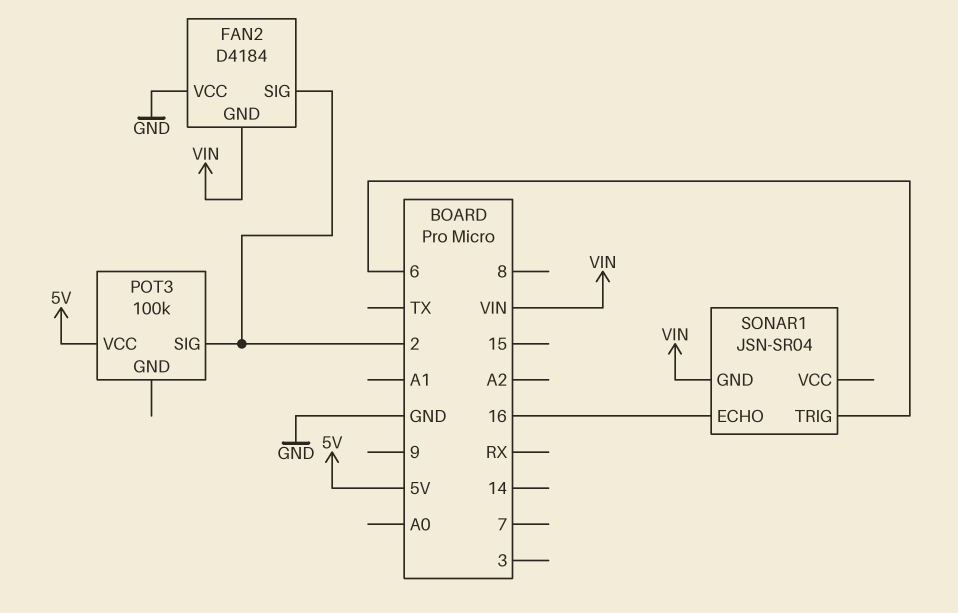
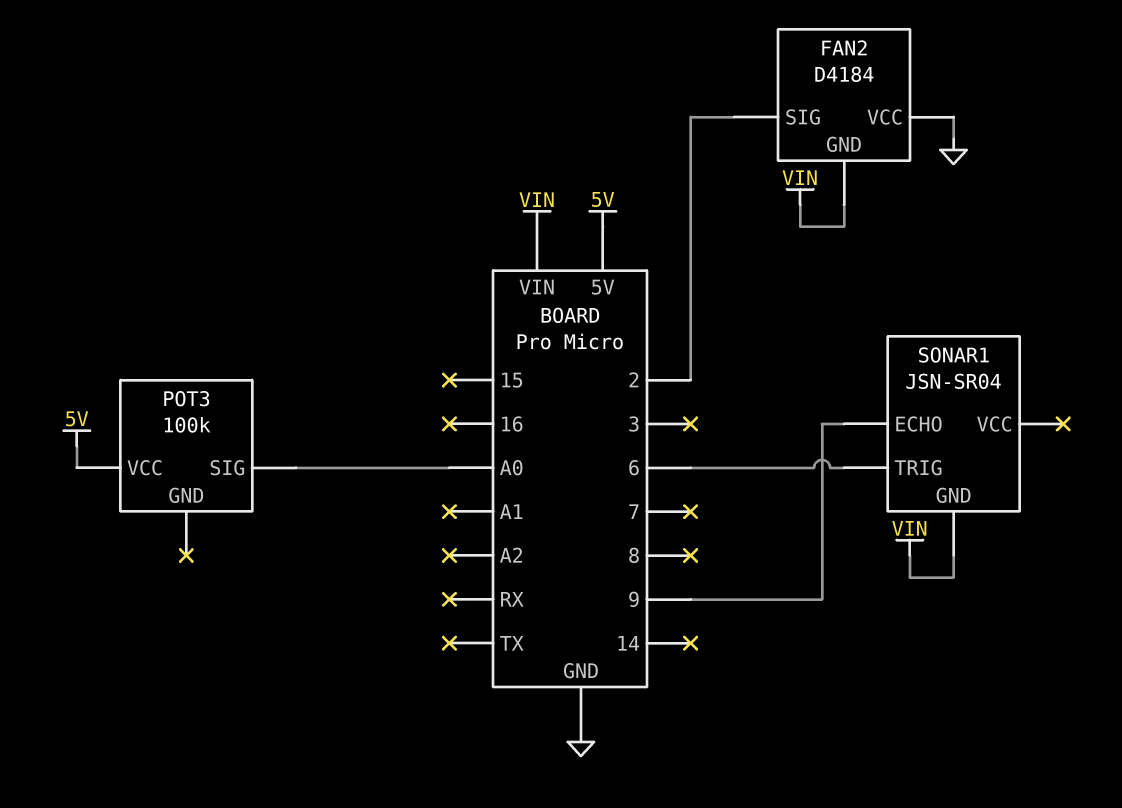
POT3 pin SIG: 2 -> A0
SONAR1 pin ECHO: 16 -> 9

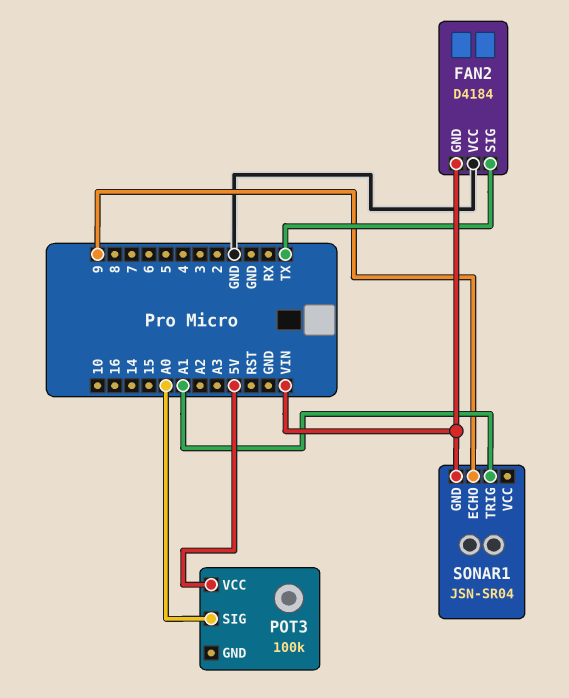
FAN2 pin SIG: 2 -> TX
SONAR1 pin TRIG: 6 -> A1

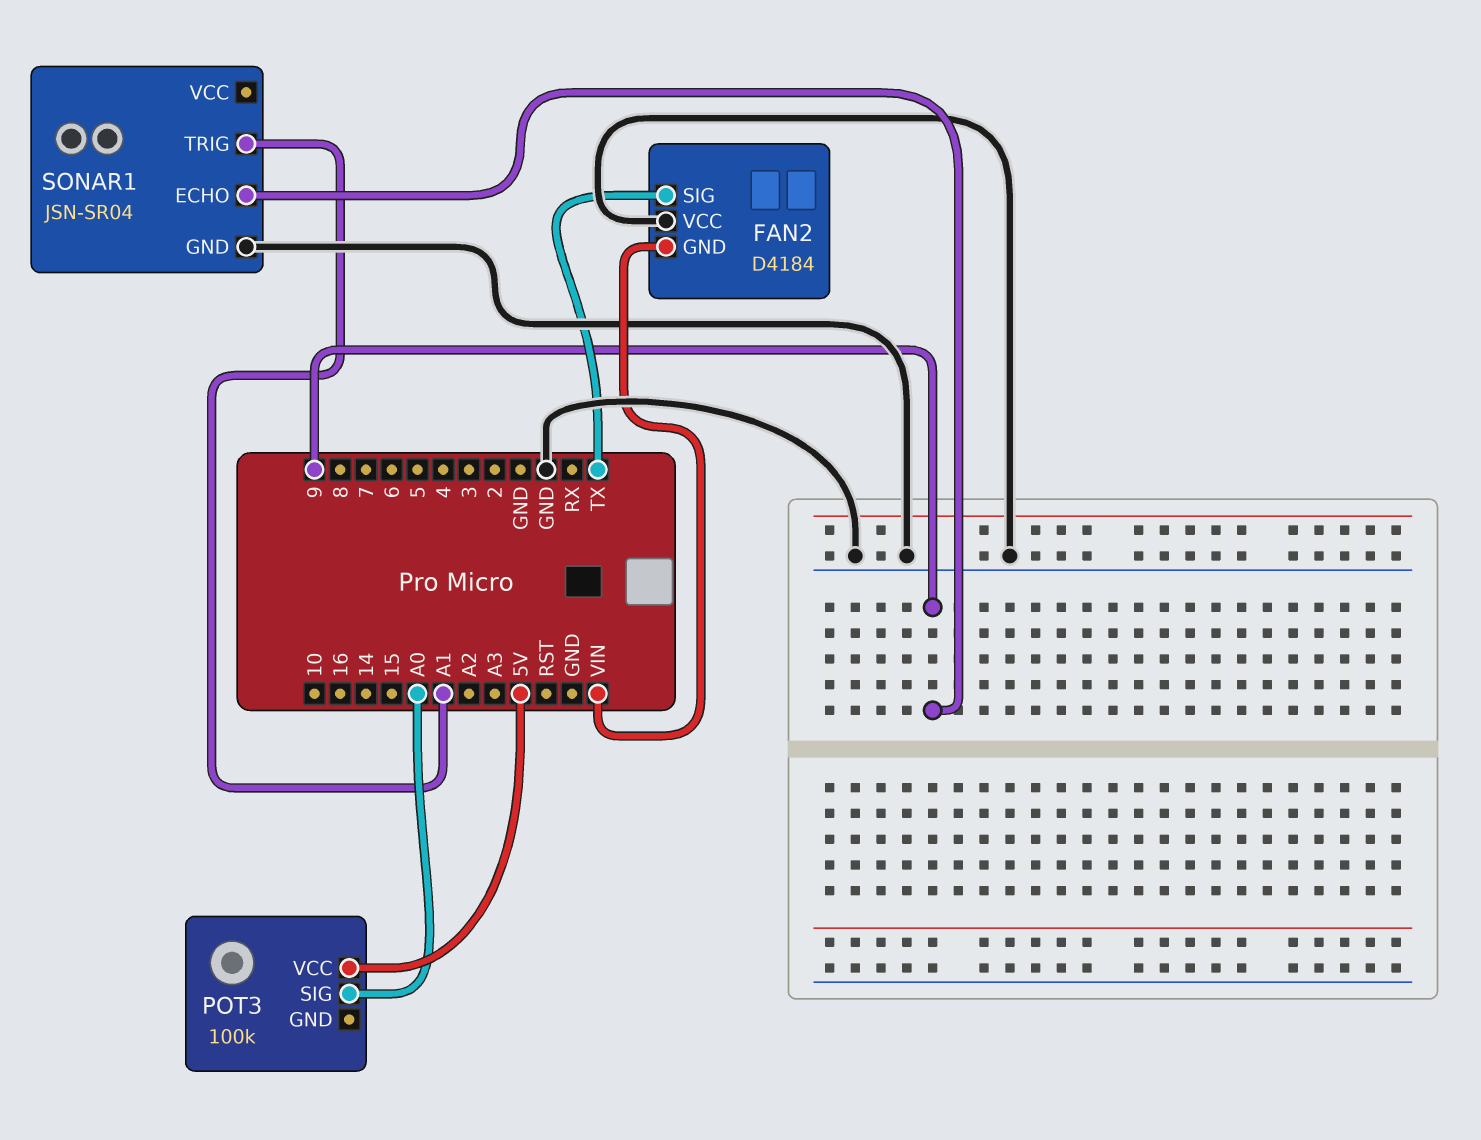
SONAR1 pin GND: VIN -> GND

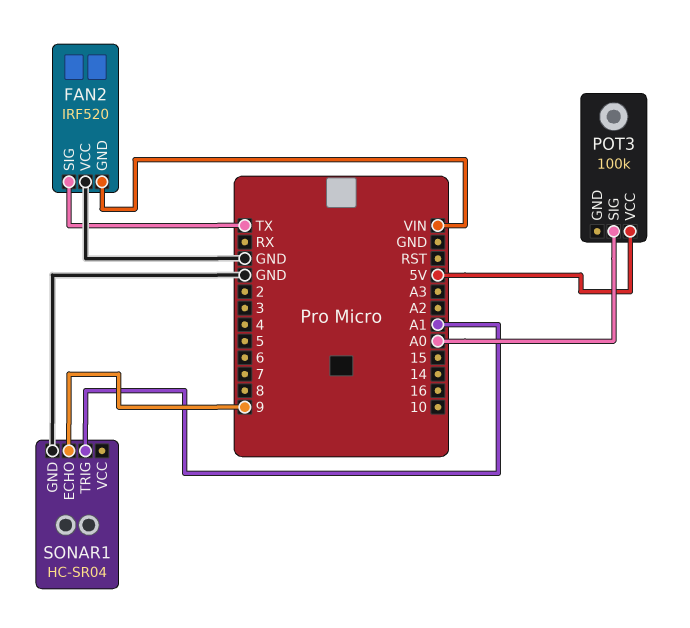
FAN2: D4184 -> IRF520
SONAR1: JSN-SR04 -> HC-SR04

